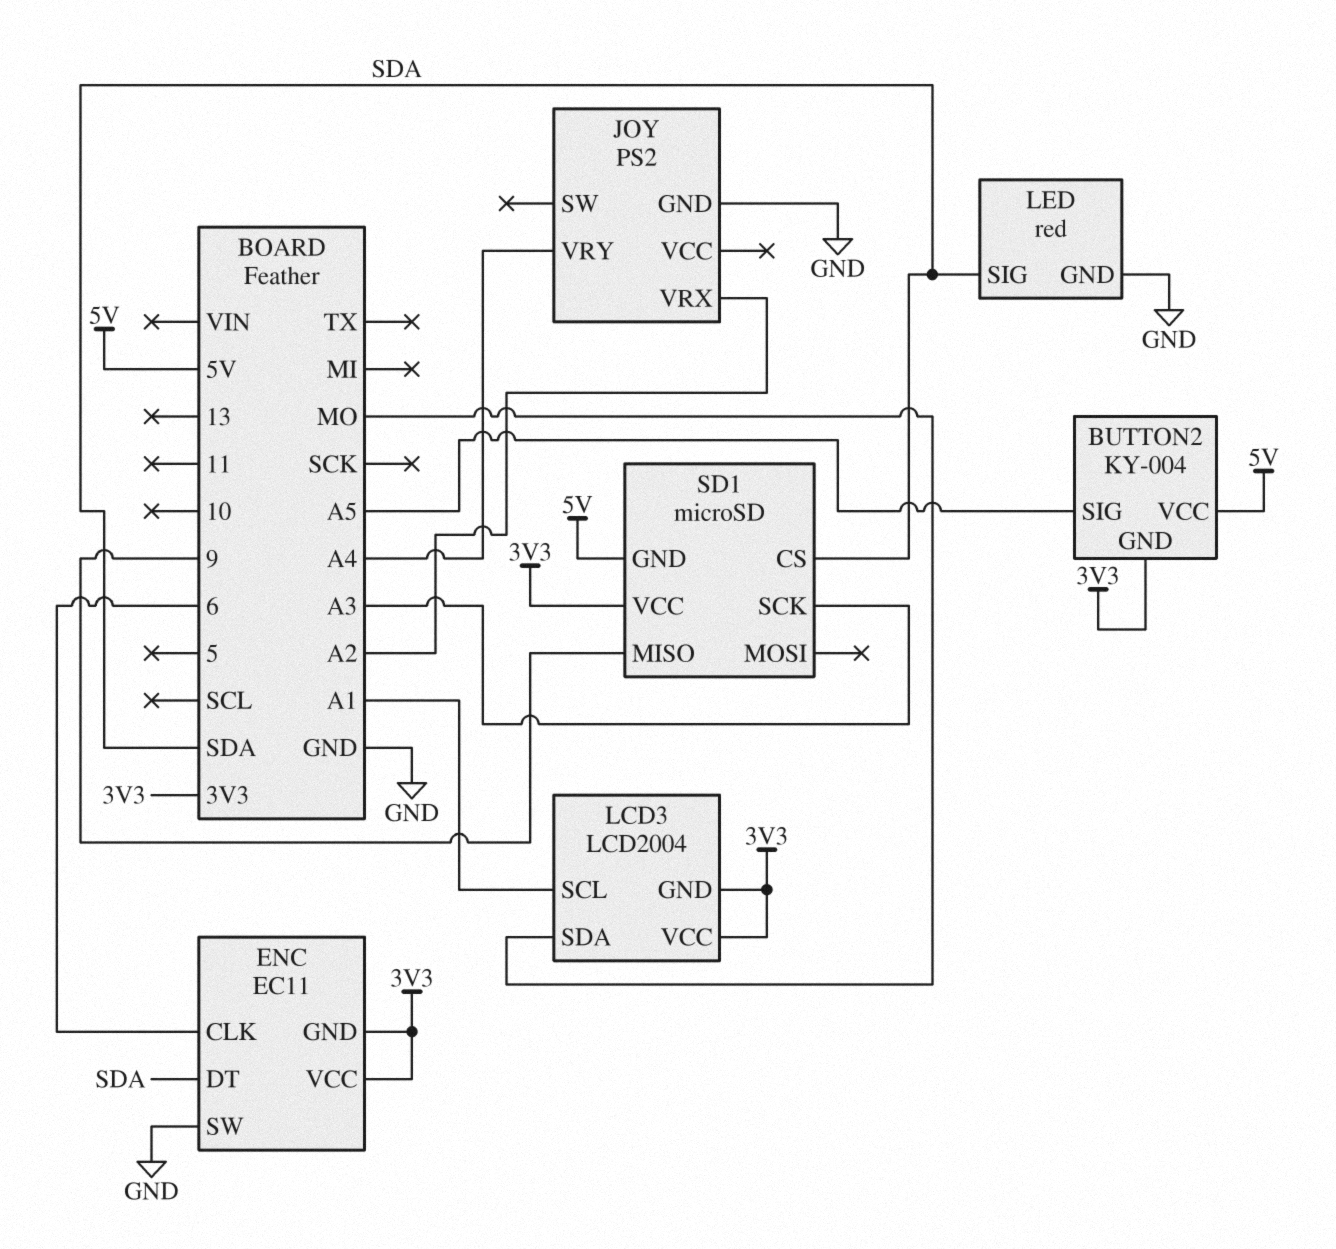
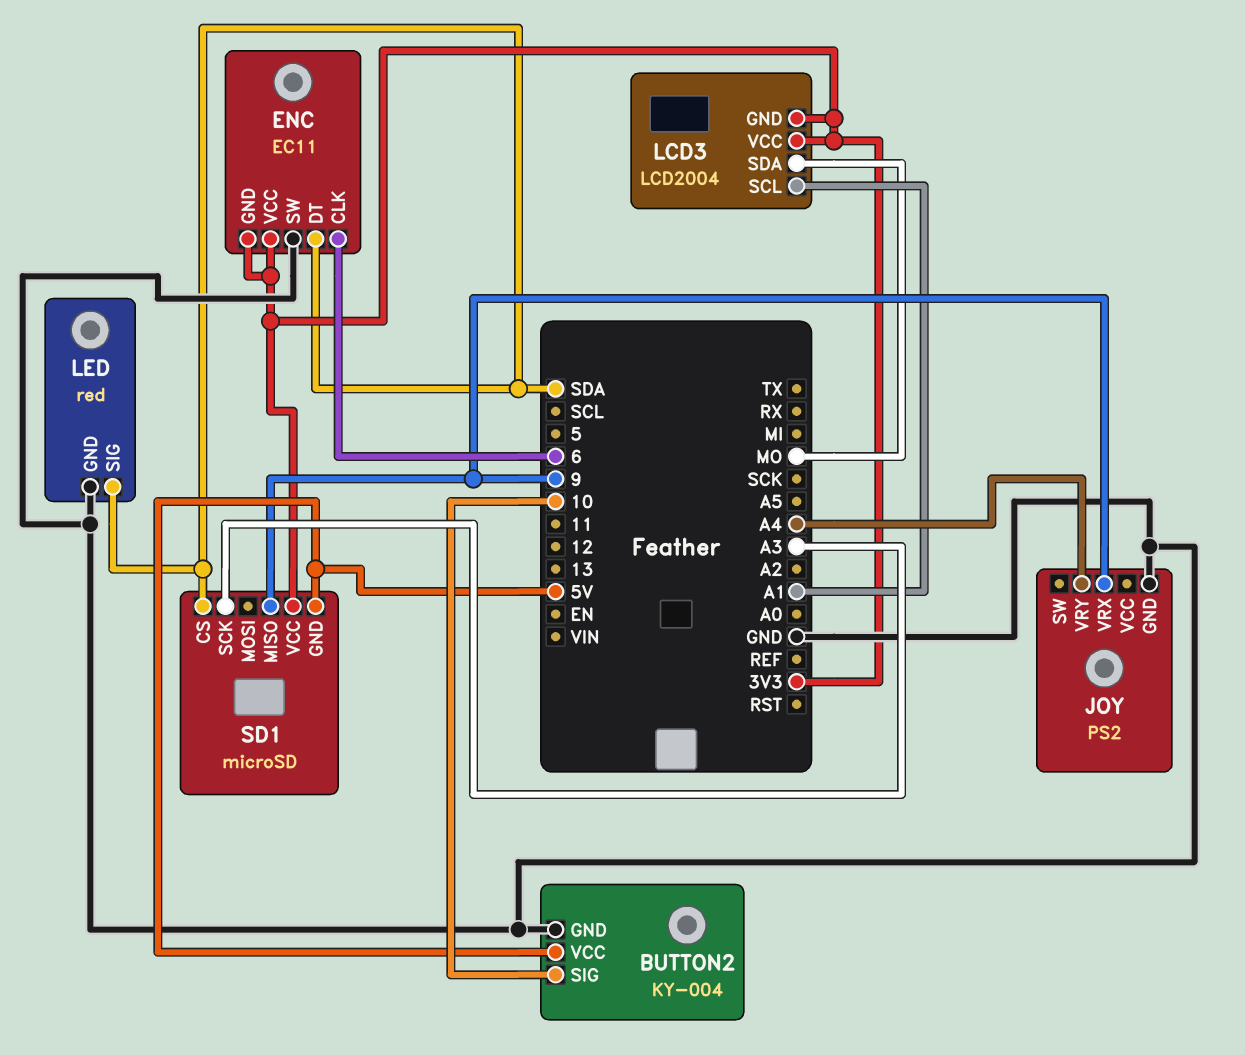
BUTTON2 pin GND: 3V3 -> GND
BUTTON2 pin SIG: A5 -> 10
JOY pin VRX: A2 -> 9

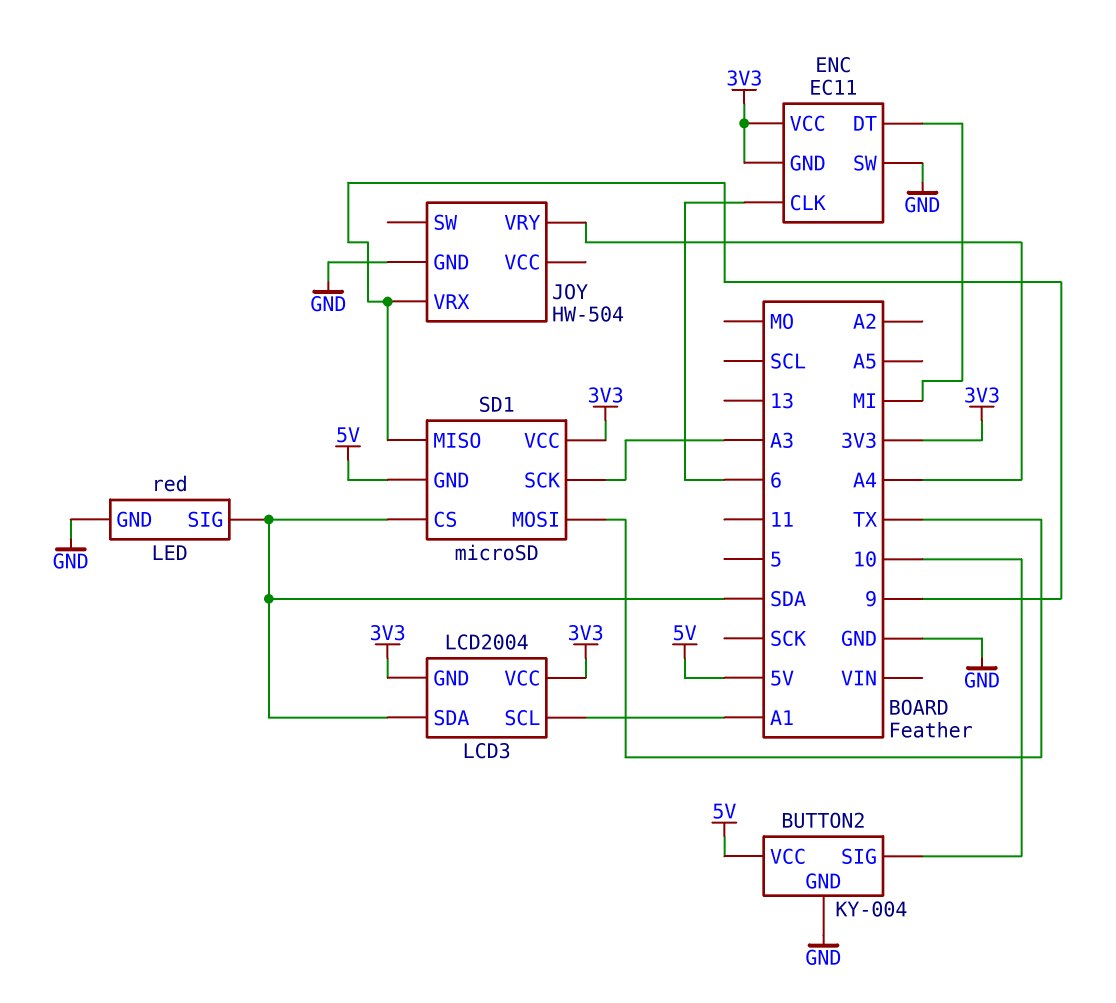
ENC pin DT: SDA -> MI
JOY: PS2 -> HW-504
LCD3 pin SDA: MO -> SDA
SD1 pin MOSI: none -> TX

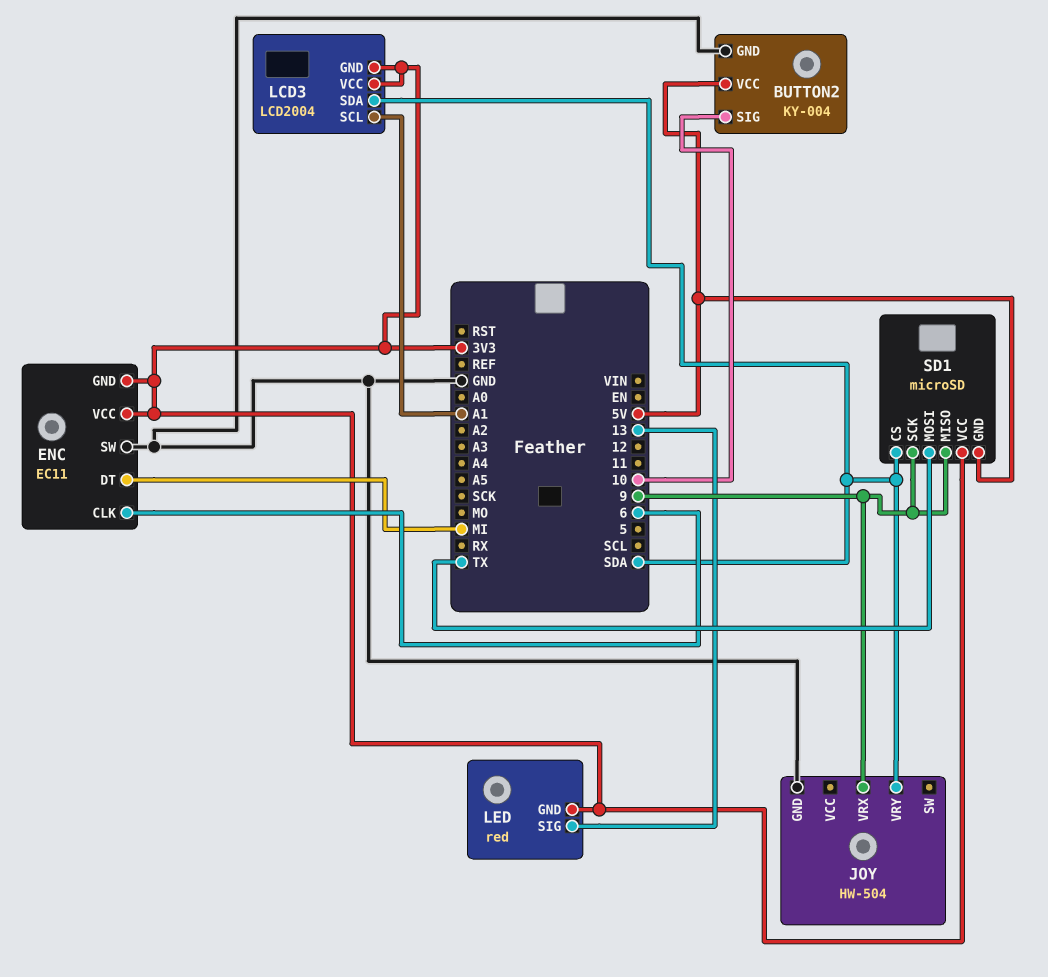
JOY pin VRY: A4 -> SDA
LED pin GND: GND -> 3V3
LED pin SIG: SDA -> 13
SD1 pin SCK: A3 -> 9

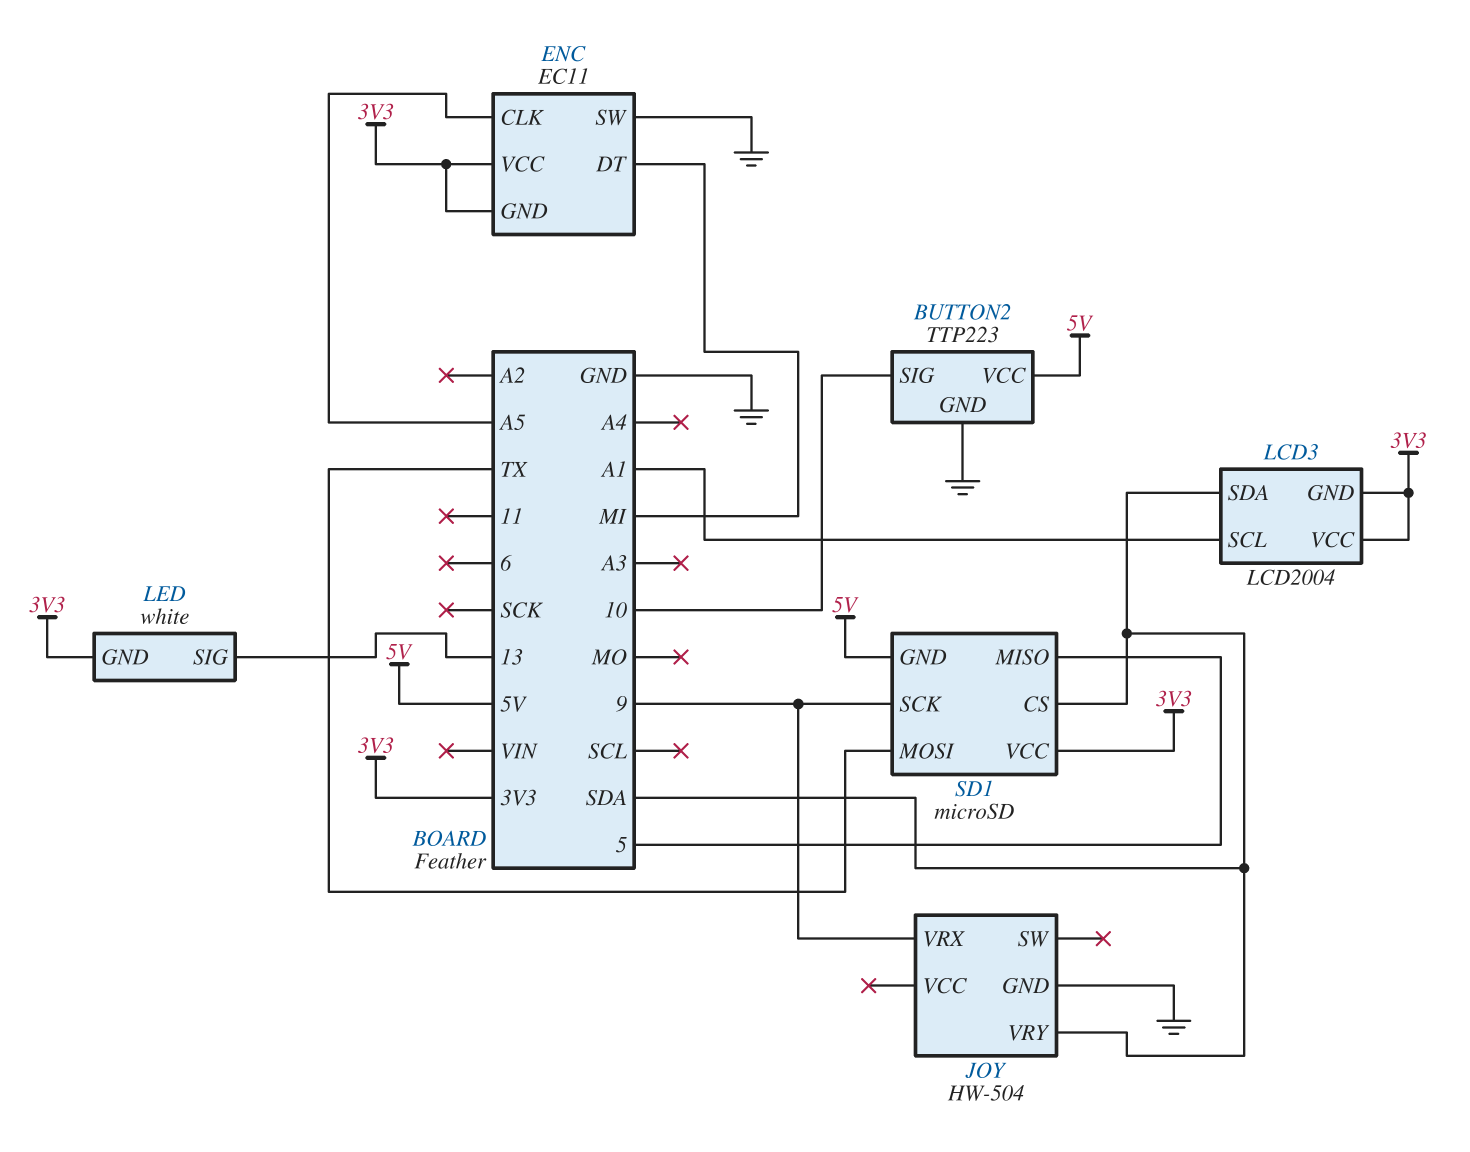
BUTTON2: KY-004 -> TTP223
ENC pin CLK: 6 -> A5
LED: red -> white
SD1 pin MISO: 9 -> 5

